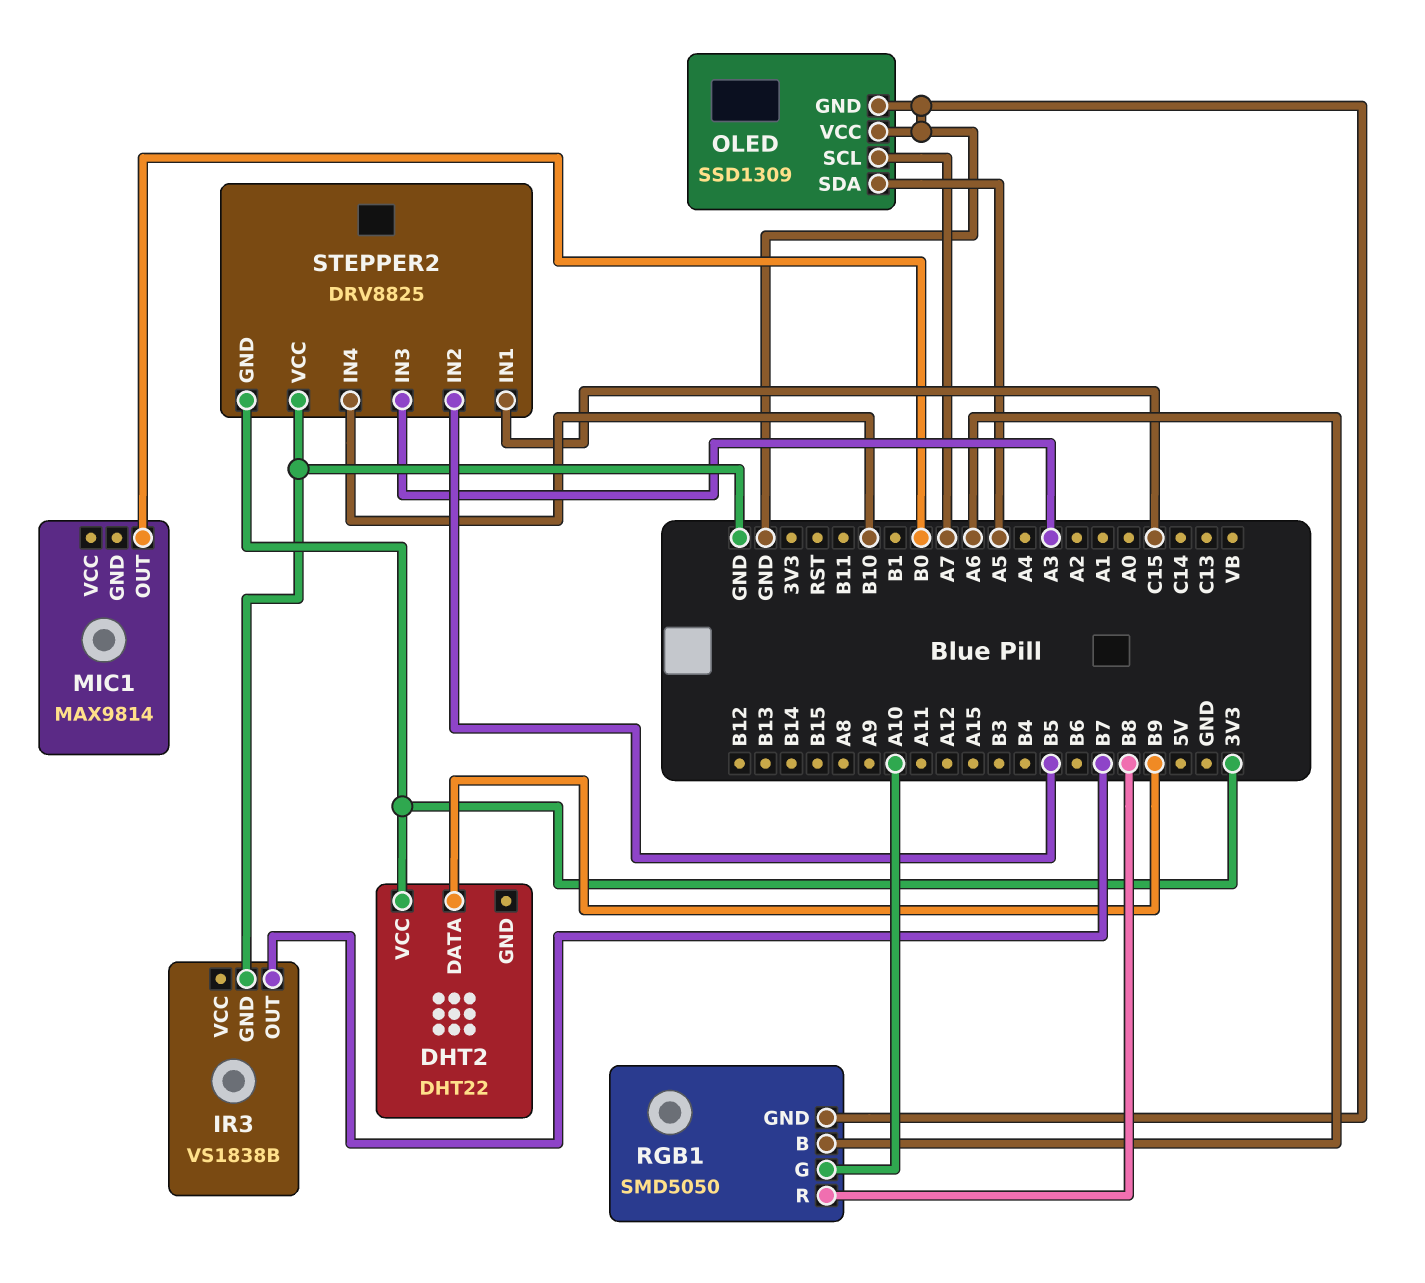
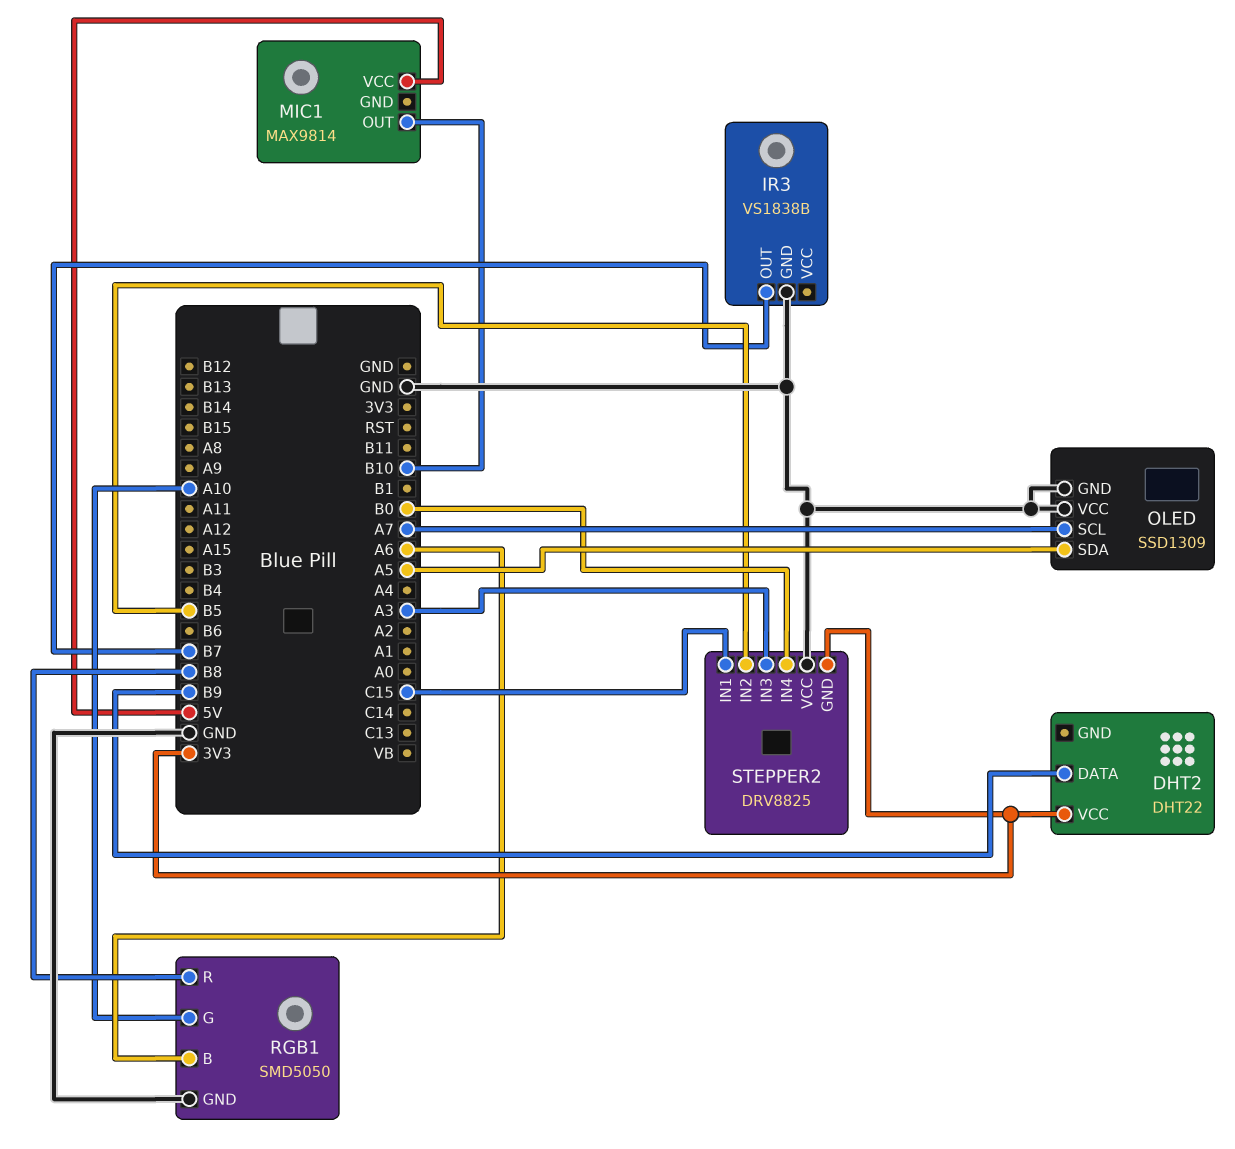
MIC1 pin OUT: B0 -> B10
MIC1 pin VCC: none -> 5V
STEPPER2 pin IN4: B10 -> B0

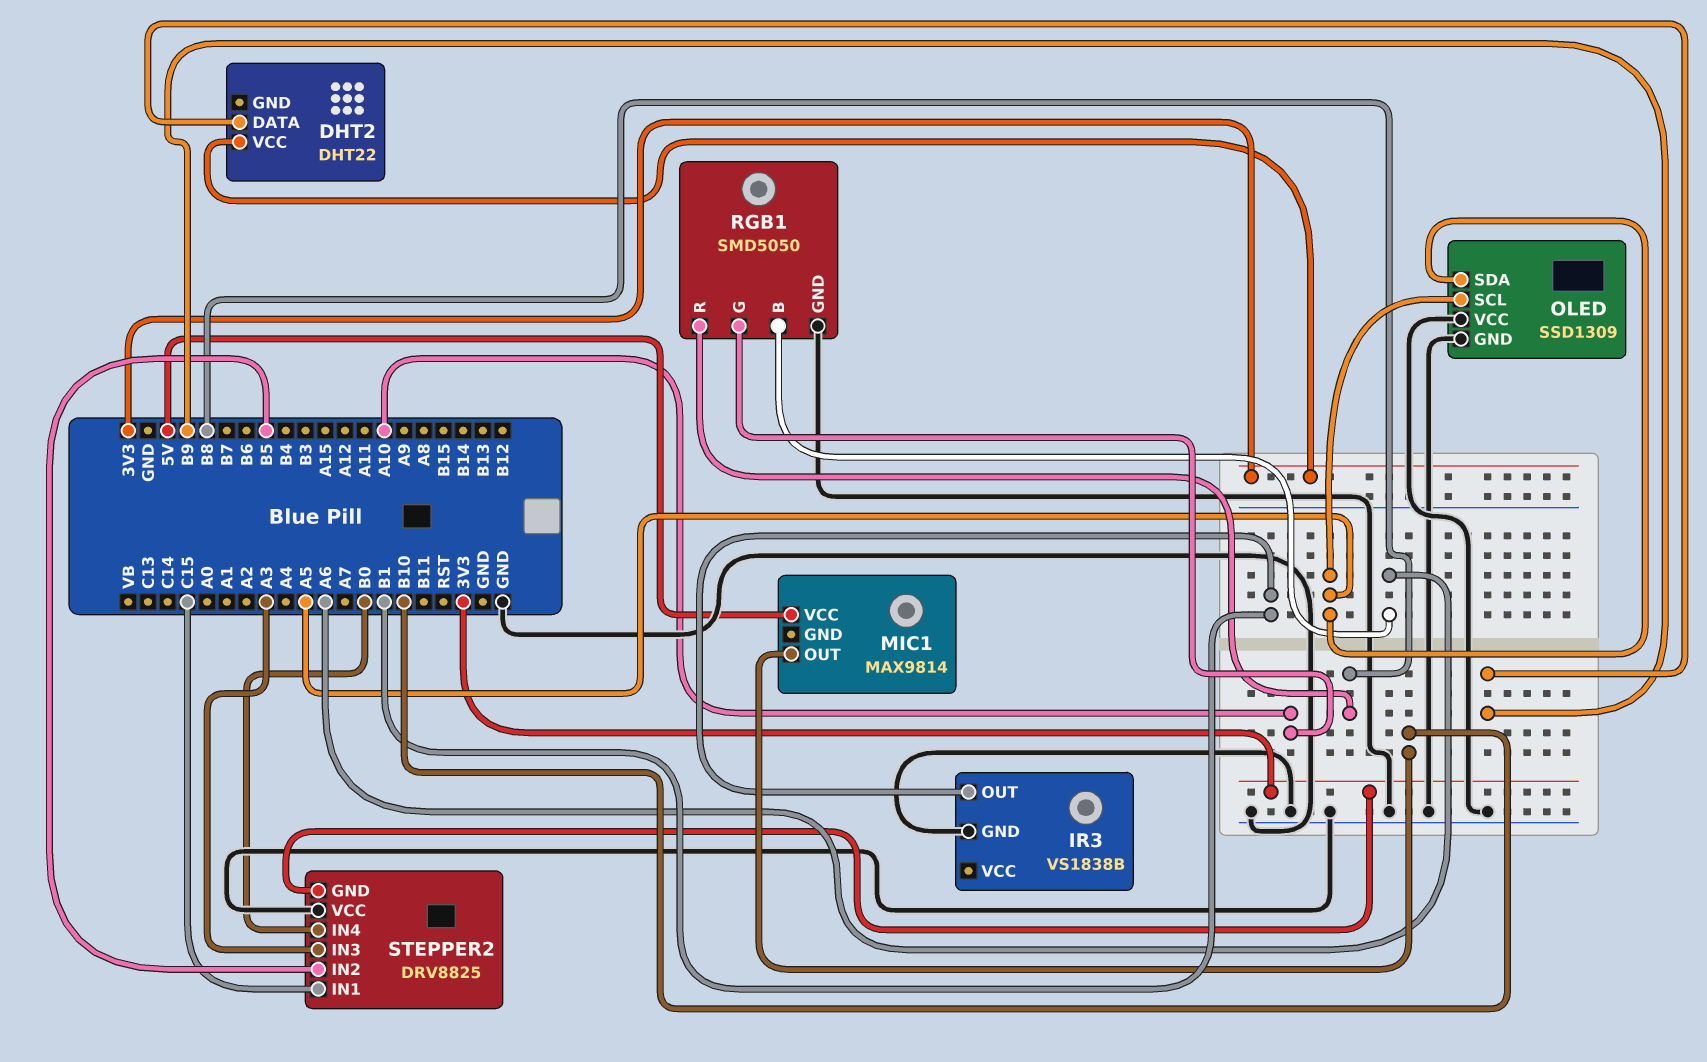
IR3 pin OUT: B7 -> B1
OLED pin SCL: A7 -> A5

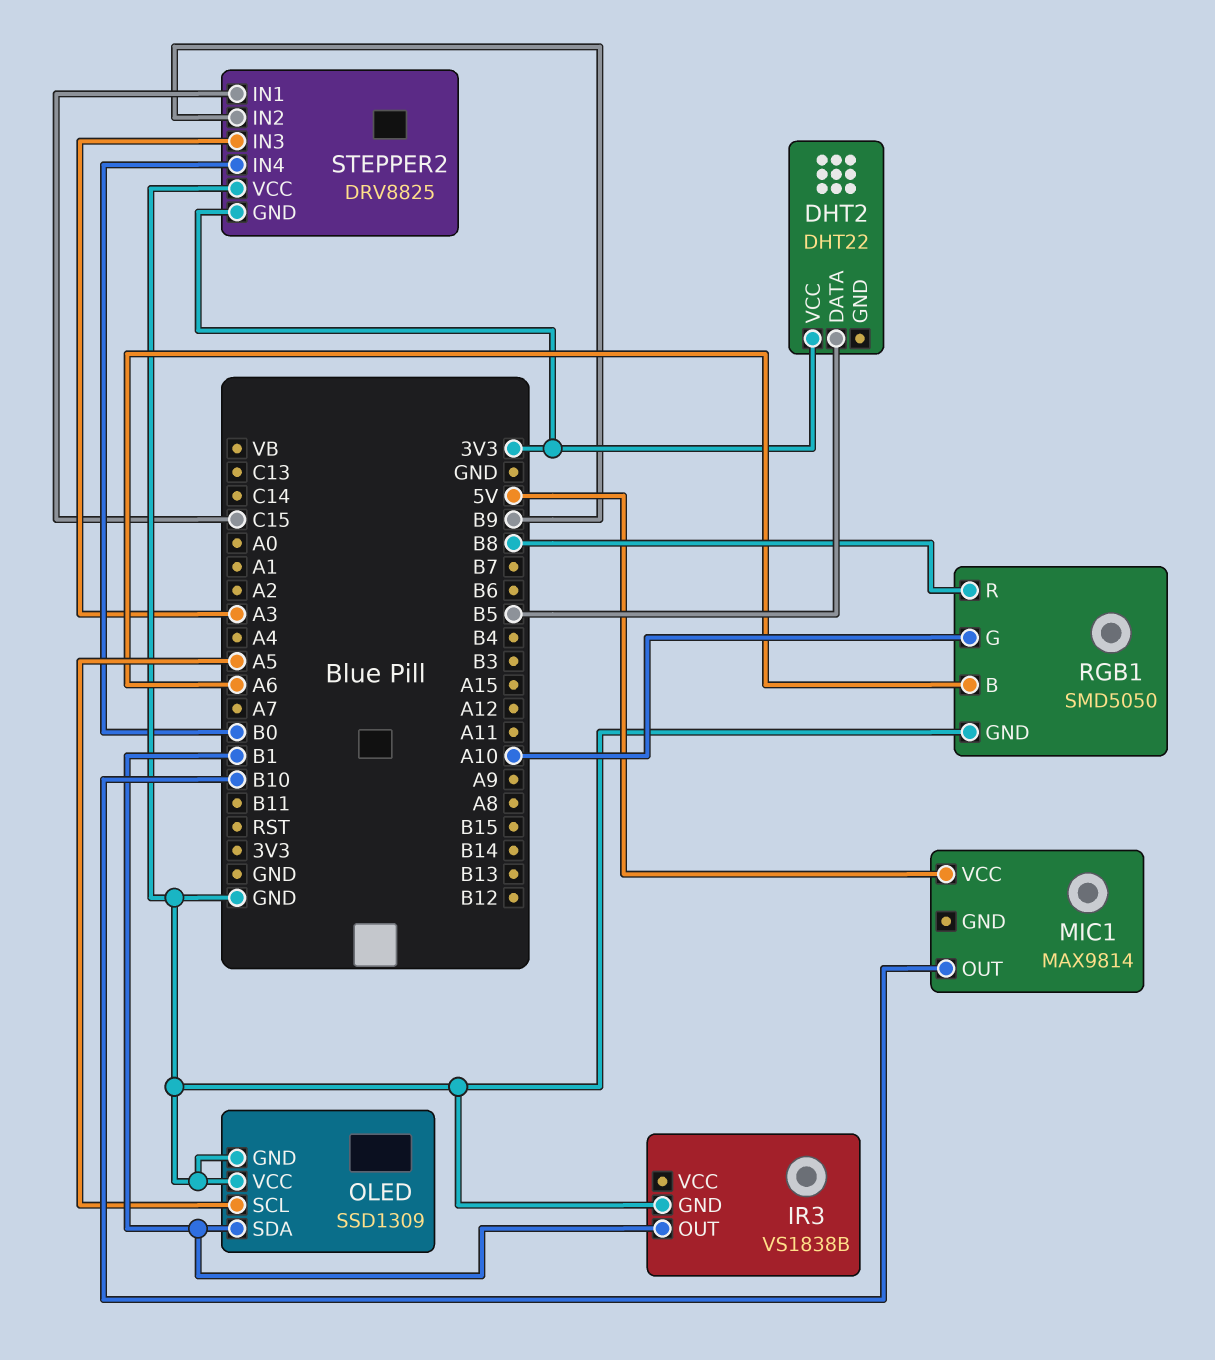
DHT2 pin DATA: B9 -> B5
OLED pin SDA: A5 -> B1
STEPPER2 pin IN2: B5 -> B9

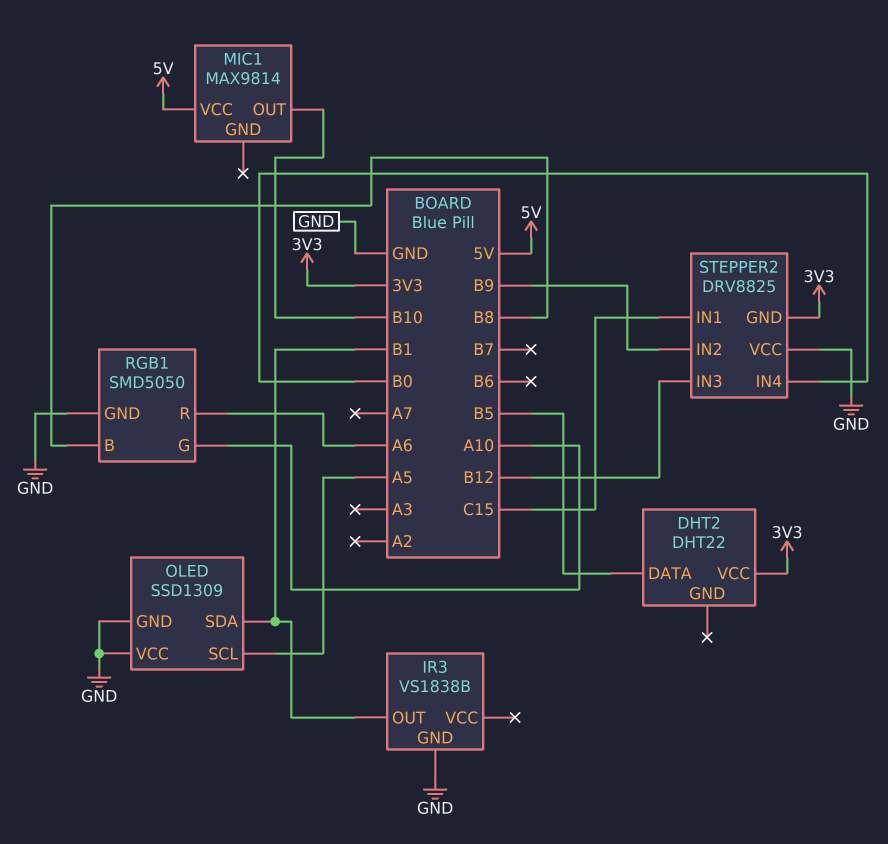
RGB1 pin B: A6 -> B8
RGB1 pin R: B8 -> A6
STEPPER2 pin IN3: A3 -> B12

